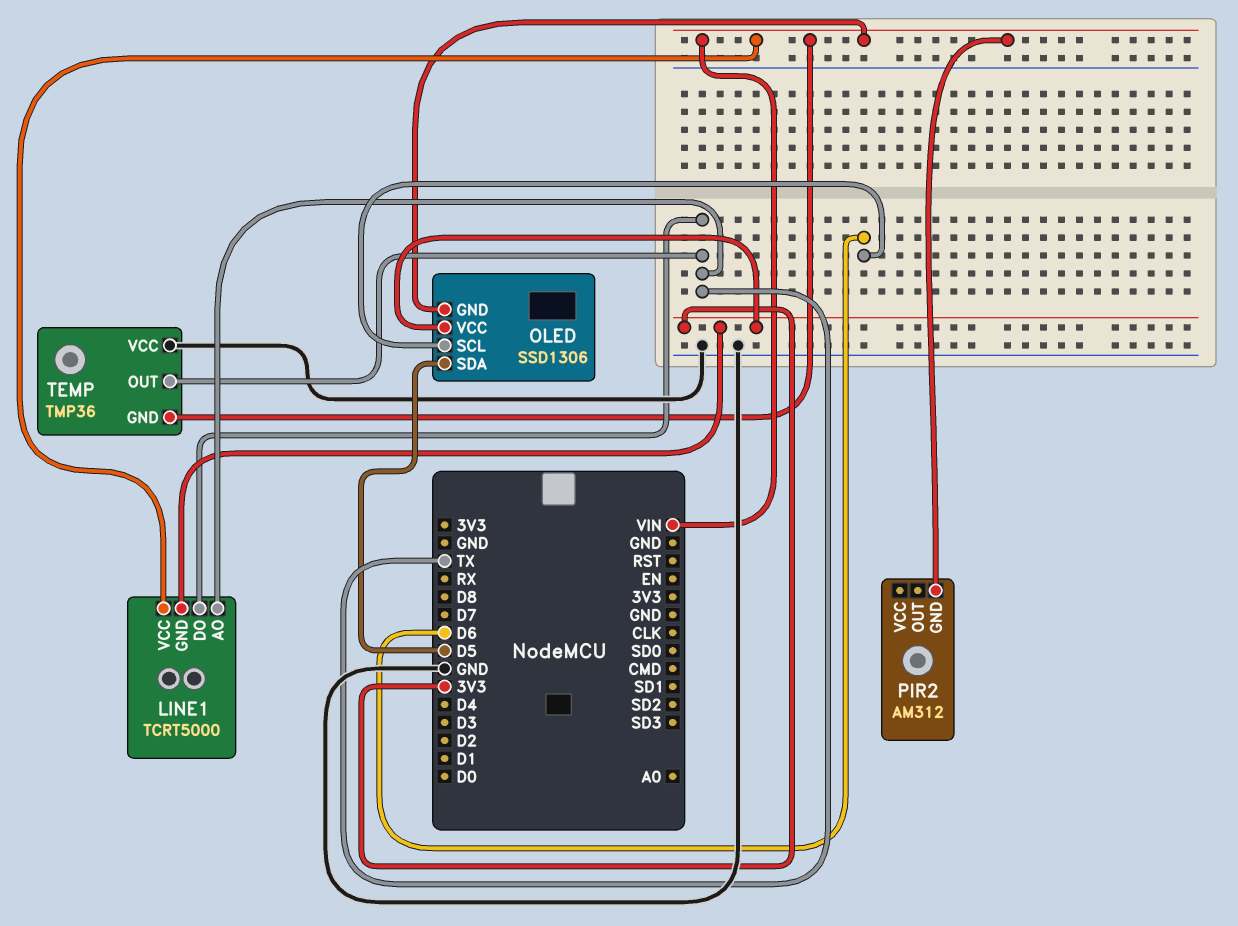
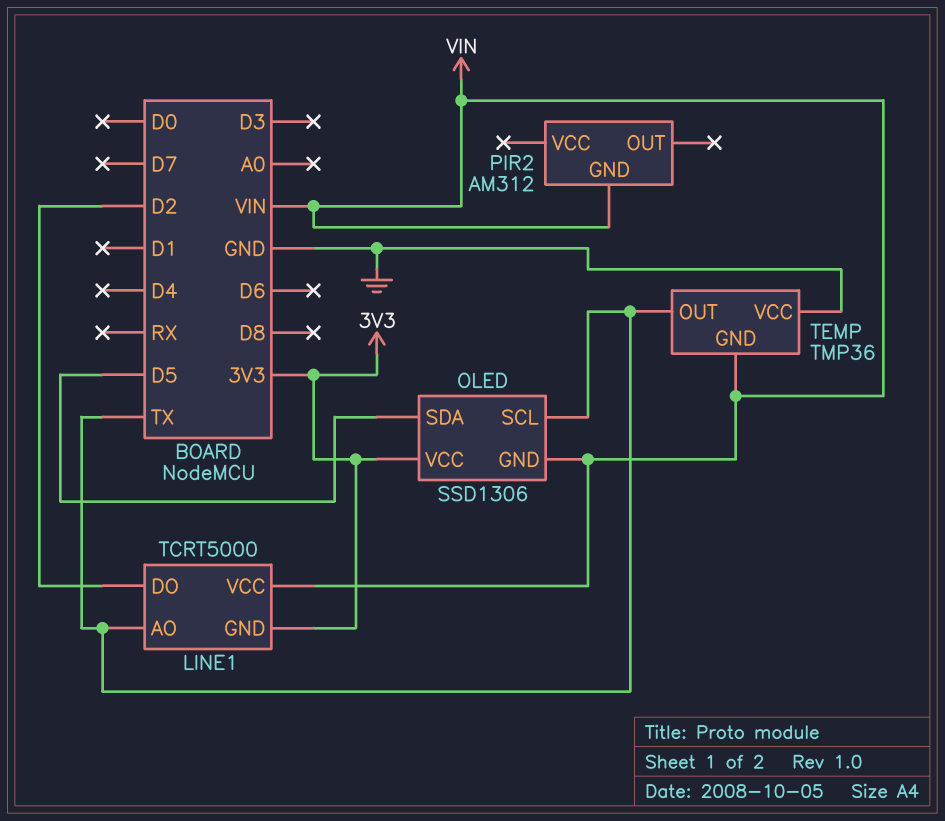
LINE1 pin DO: TX -> D2
OLED pin SCL: D6 -> TX

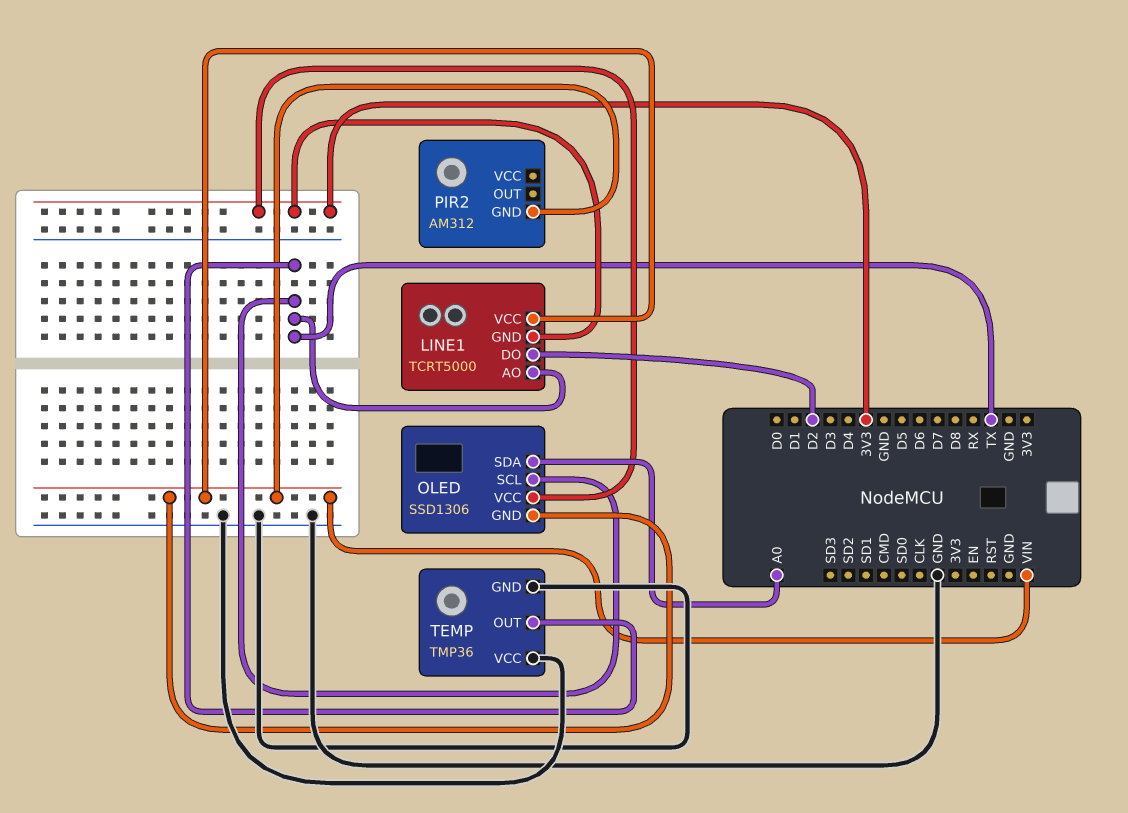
OLED pin SDA: D5 -> A0
TEMP pin GND: VIN -> GND

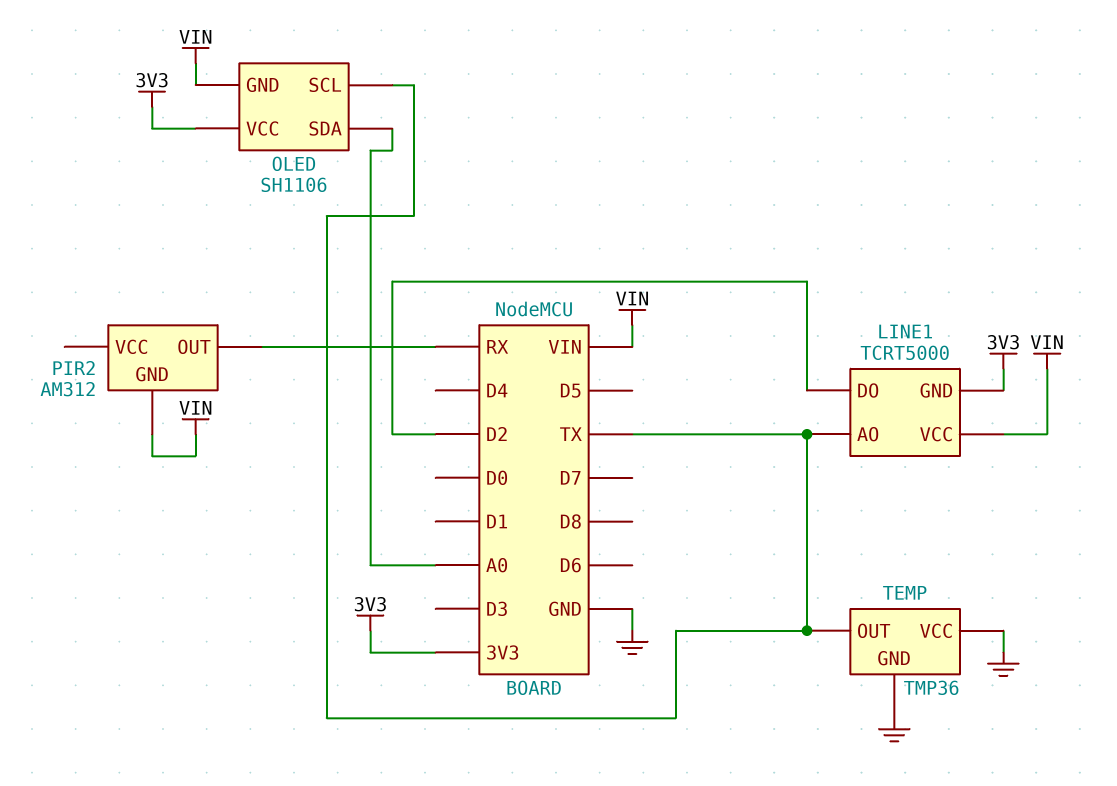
OLED: SSD1306 -> SH1106
PIR2 pin OUT: none -> RX

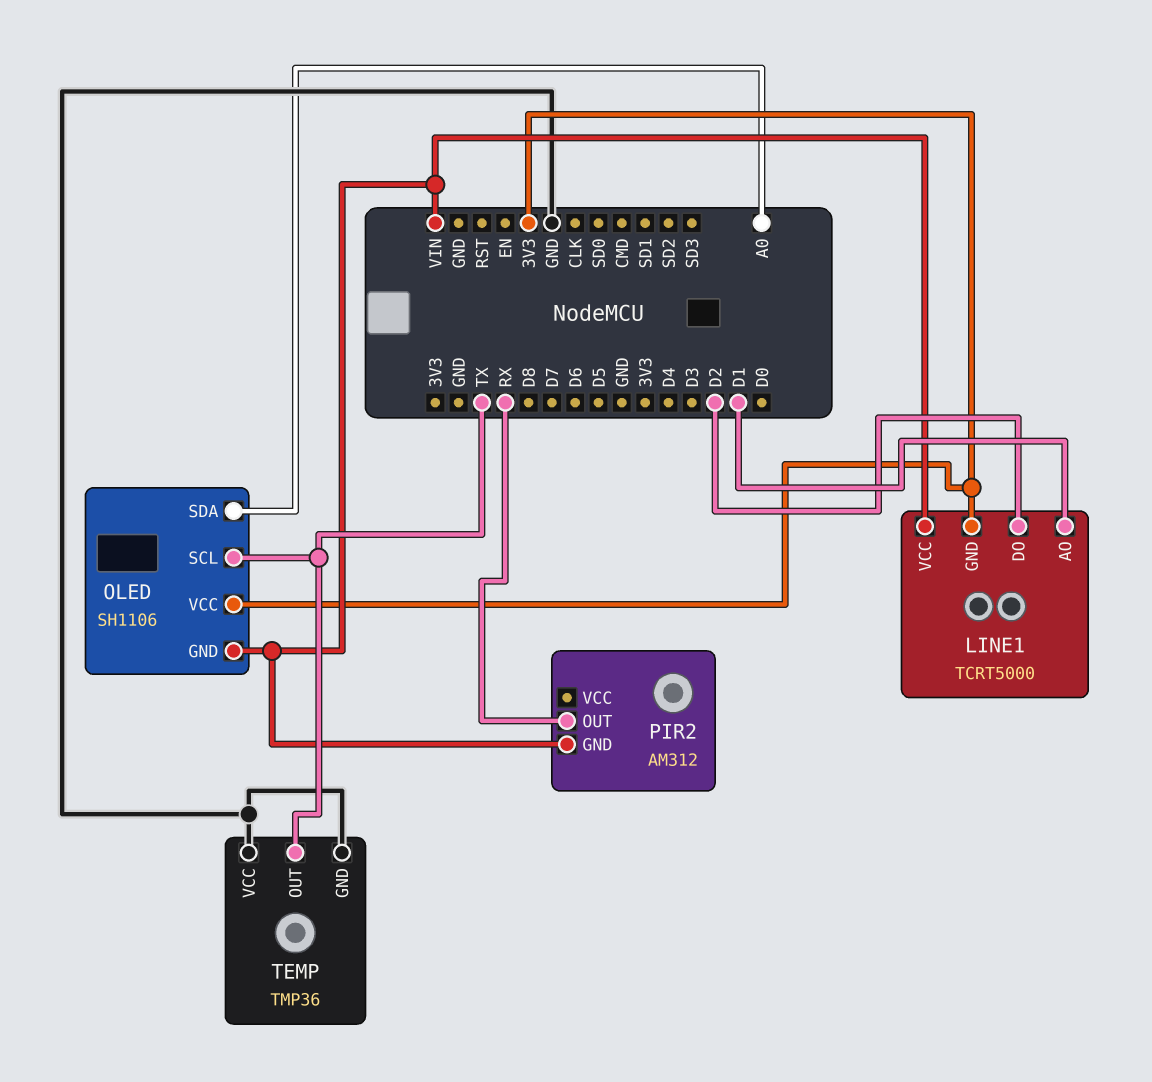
LINE1 pin AO: TX -> D1

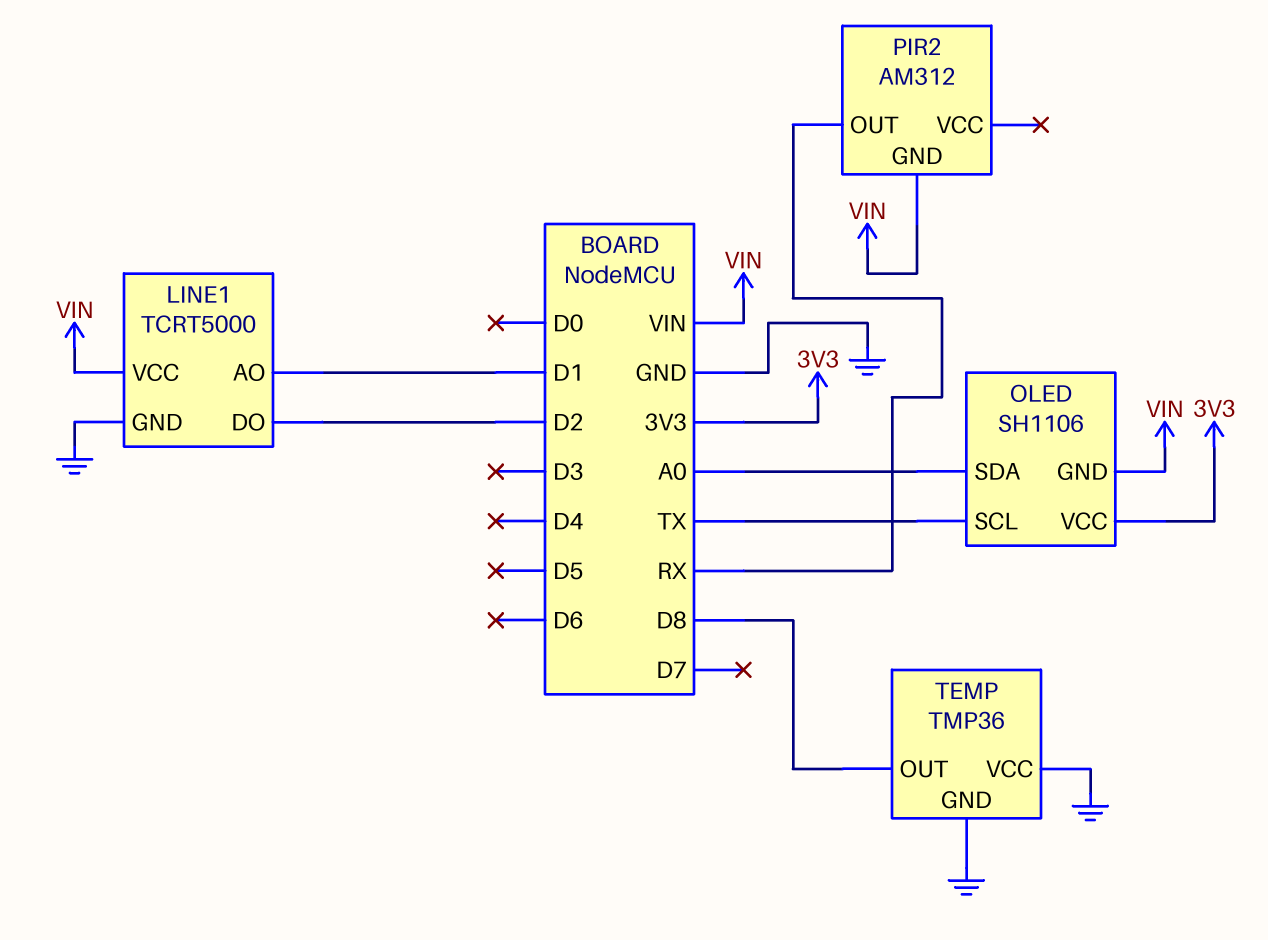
LINE1 pin GND: 3V3 -> GND
TEMP pin OUT: TX -> D8

